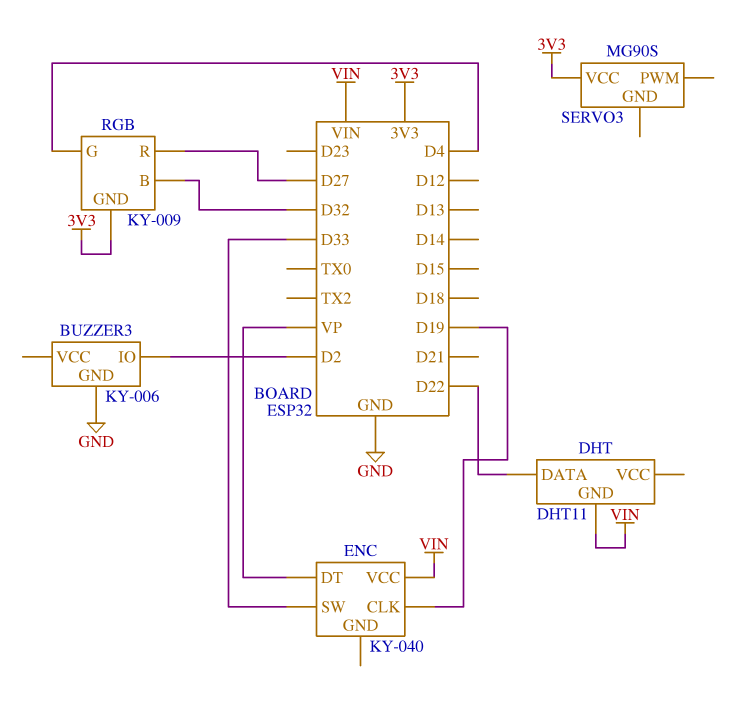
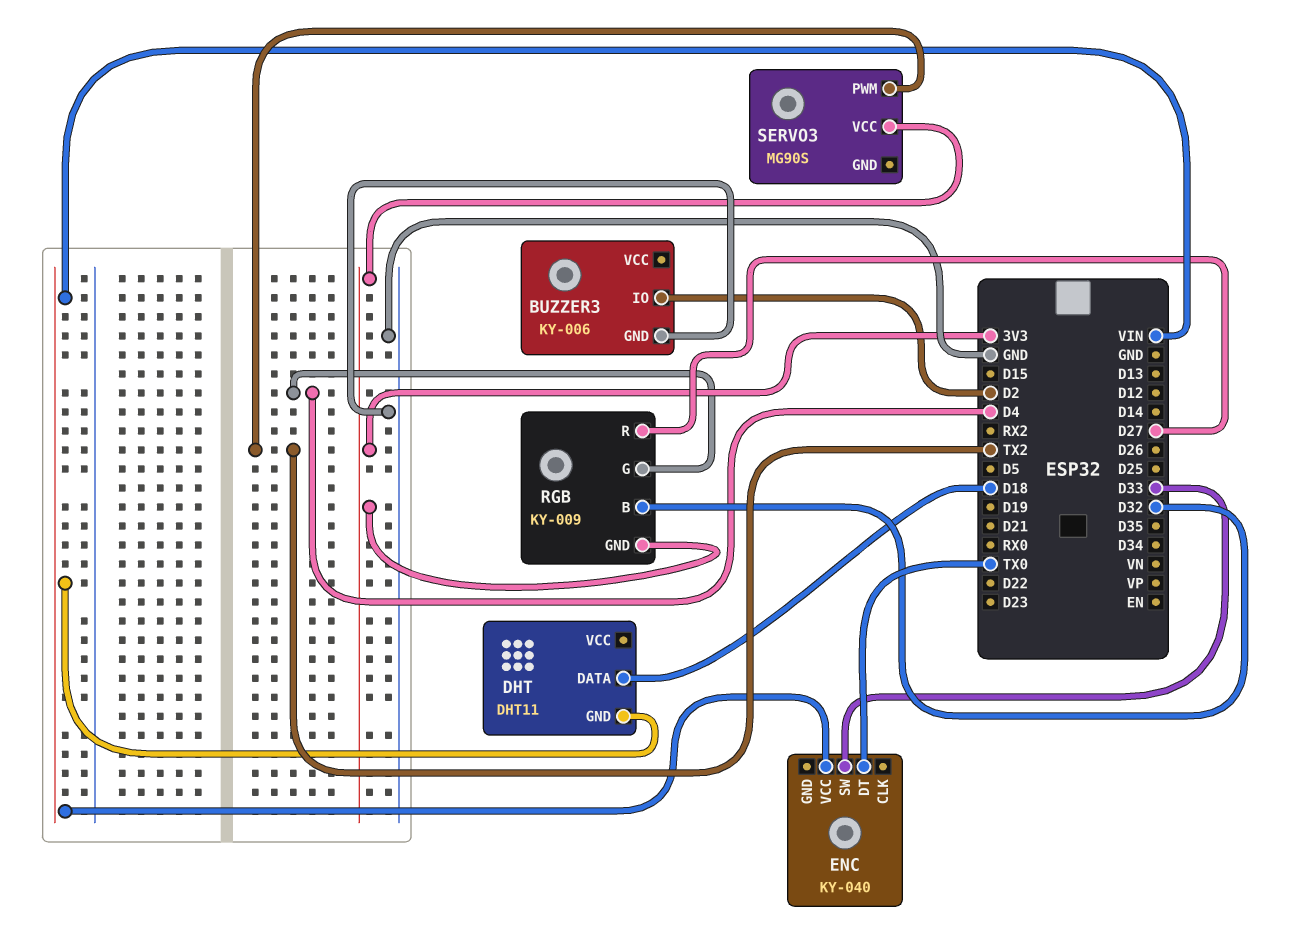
DHT pin DATA: D22 -> D18
ENC pin CLK: D19 -> none
ENC pin DT: VP -> TX0
SERVO3 pin PWM: none -> TX2

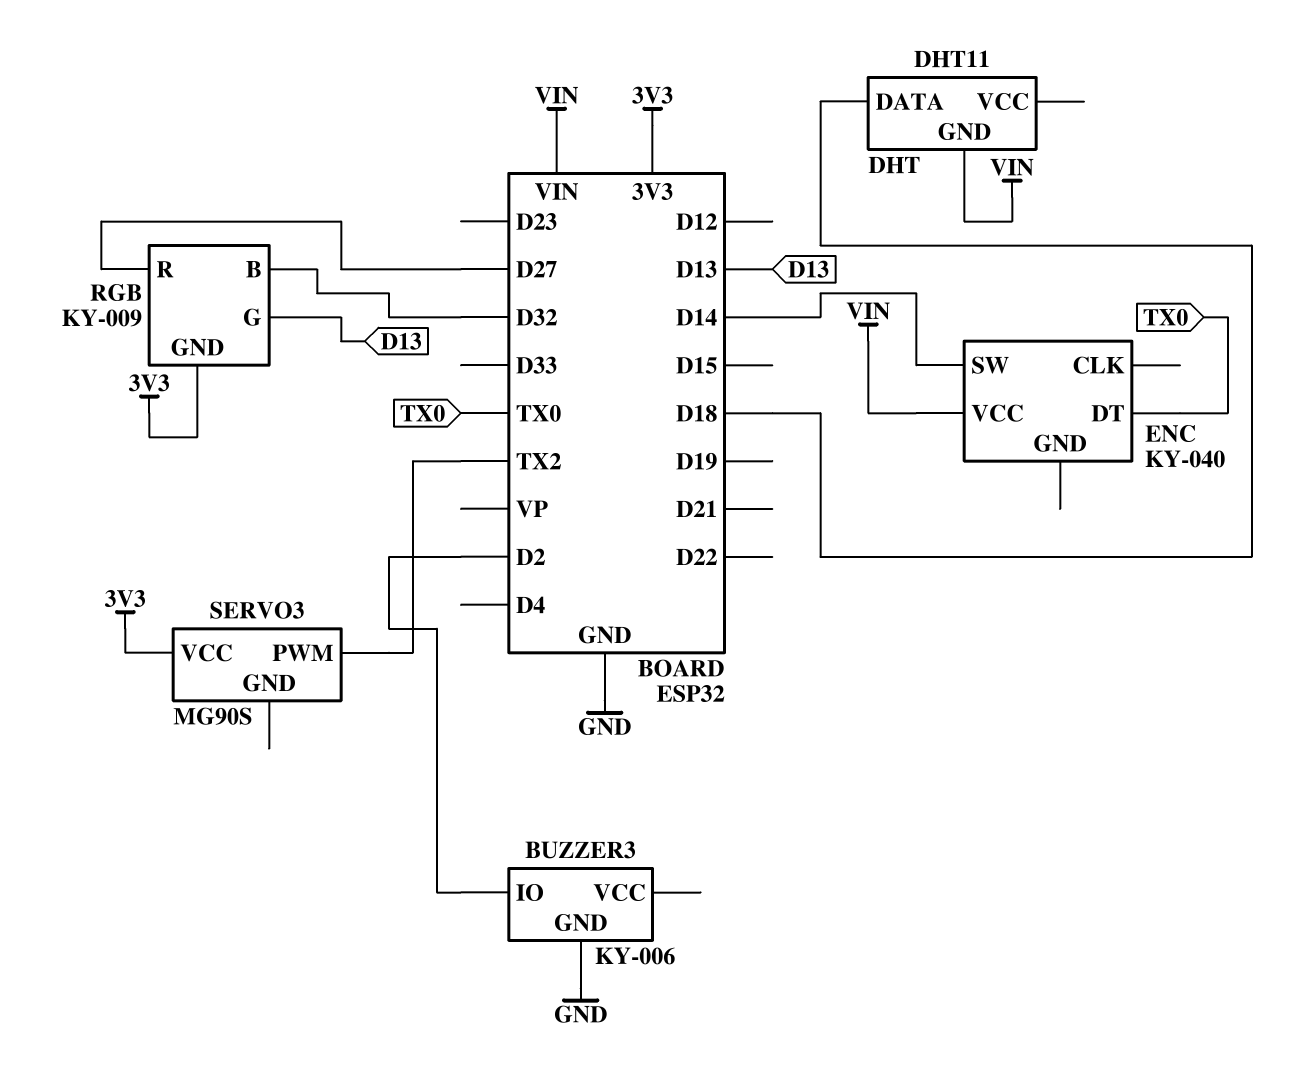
ENC pin SW: D33 -> D14
RGB pin G: D4 -> D13

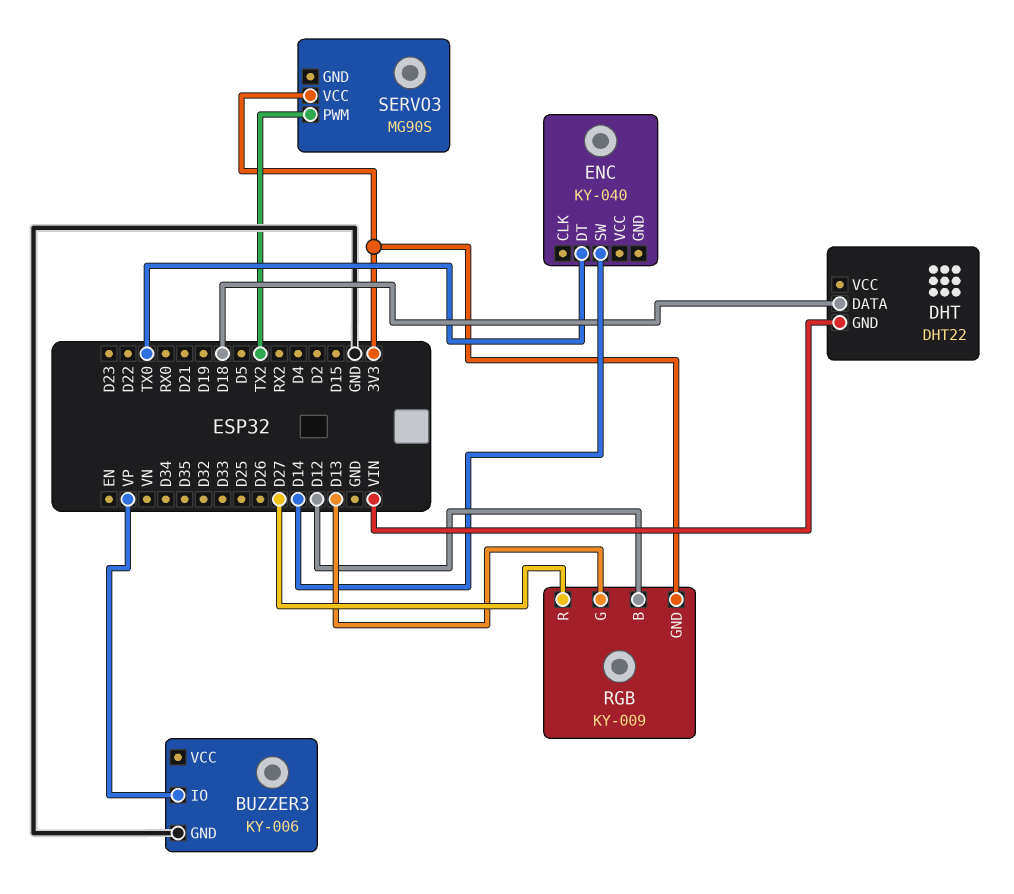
BUZZER3 pin IO: D2 -> VP
DHT: DHT11 -> DHT22
ENC pin VCC: VIN -> none
RGB pin B: D32 -> D12

